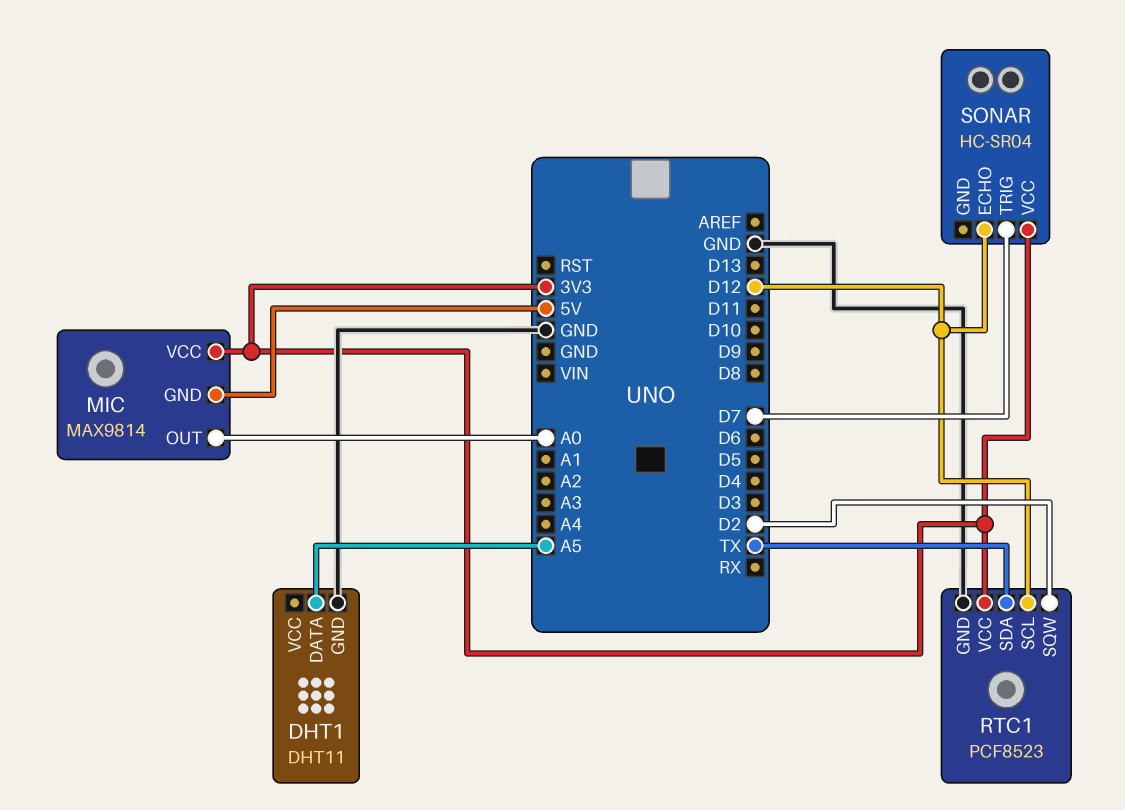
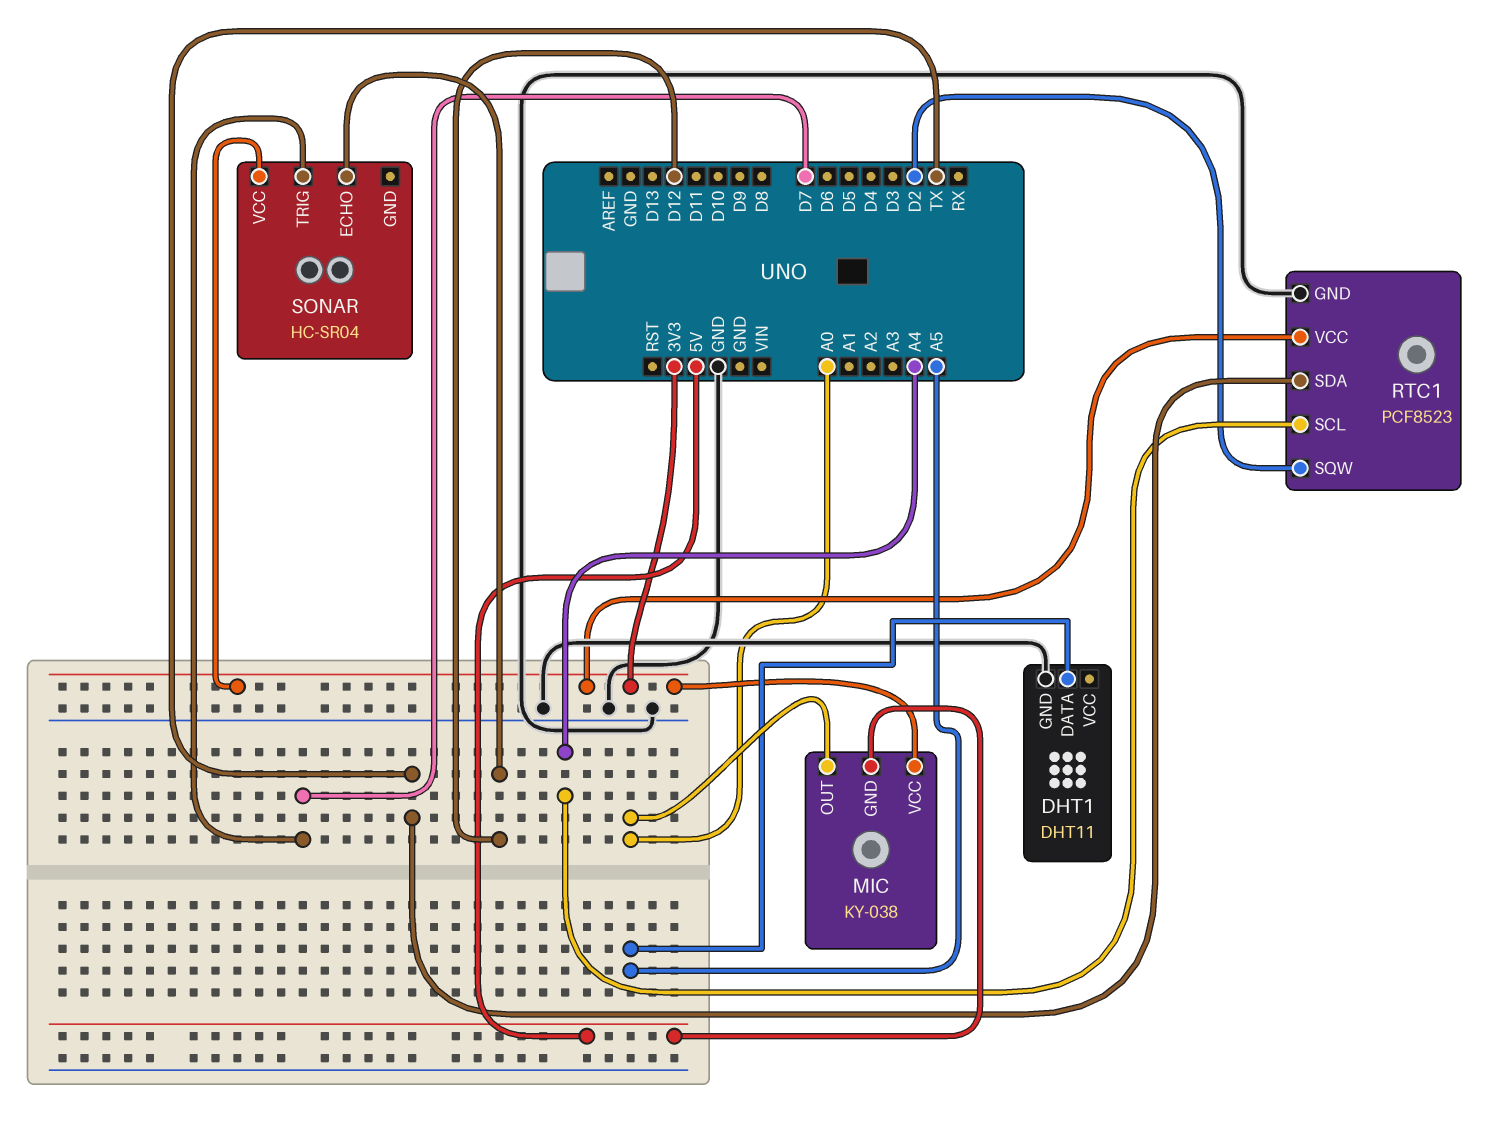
MIC: MAX9814 -> KY-038
RTC1 pin SCL: D12 -> A4

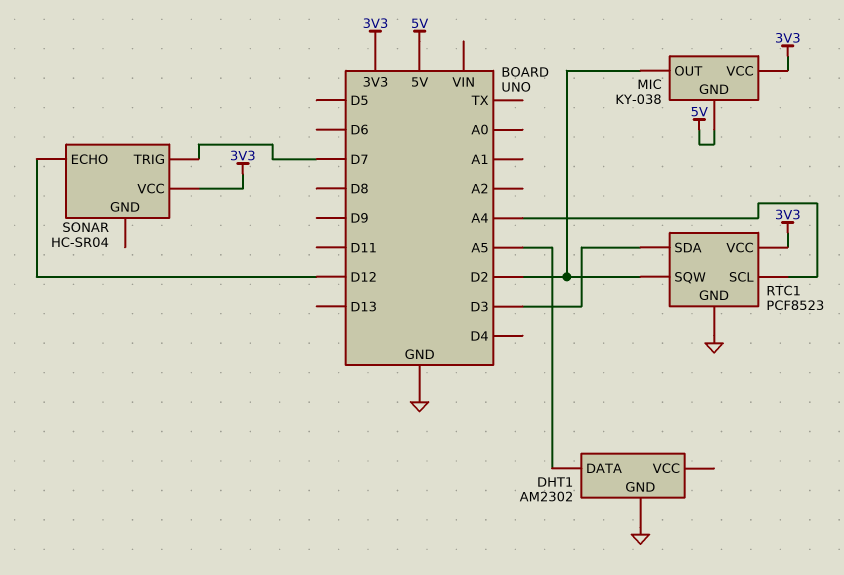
DHT1: DHT11 -> AM2302
MIC pin OUT: A0 -> D2
RTC1 pin SDA: TX -> D3

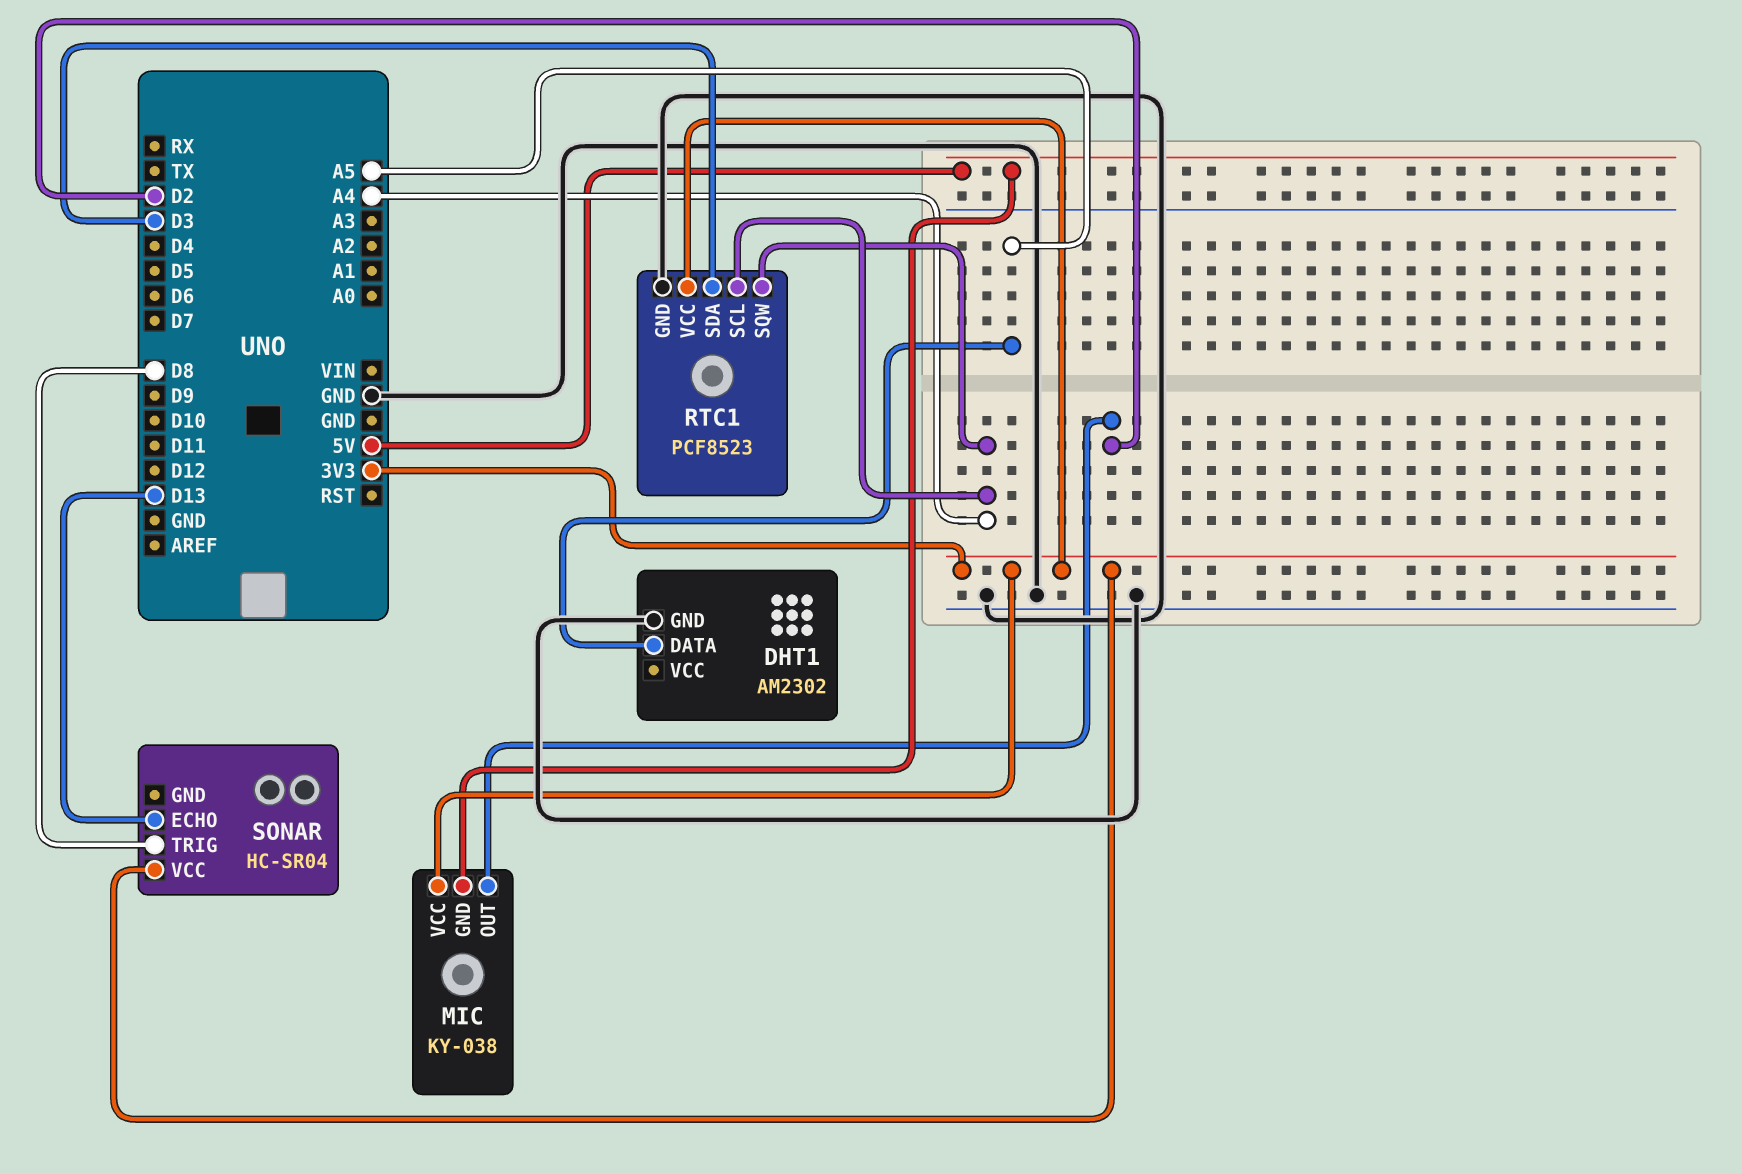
RTC1 pin SQW: D2 -> A4
SONAR pin ECHO: D12 -> D13
SONAR pin TRIG: D7 -> D8

